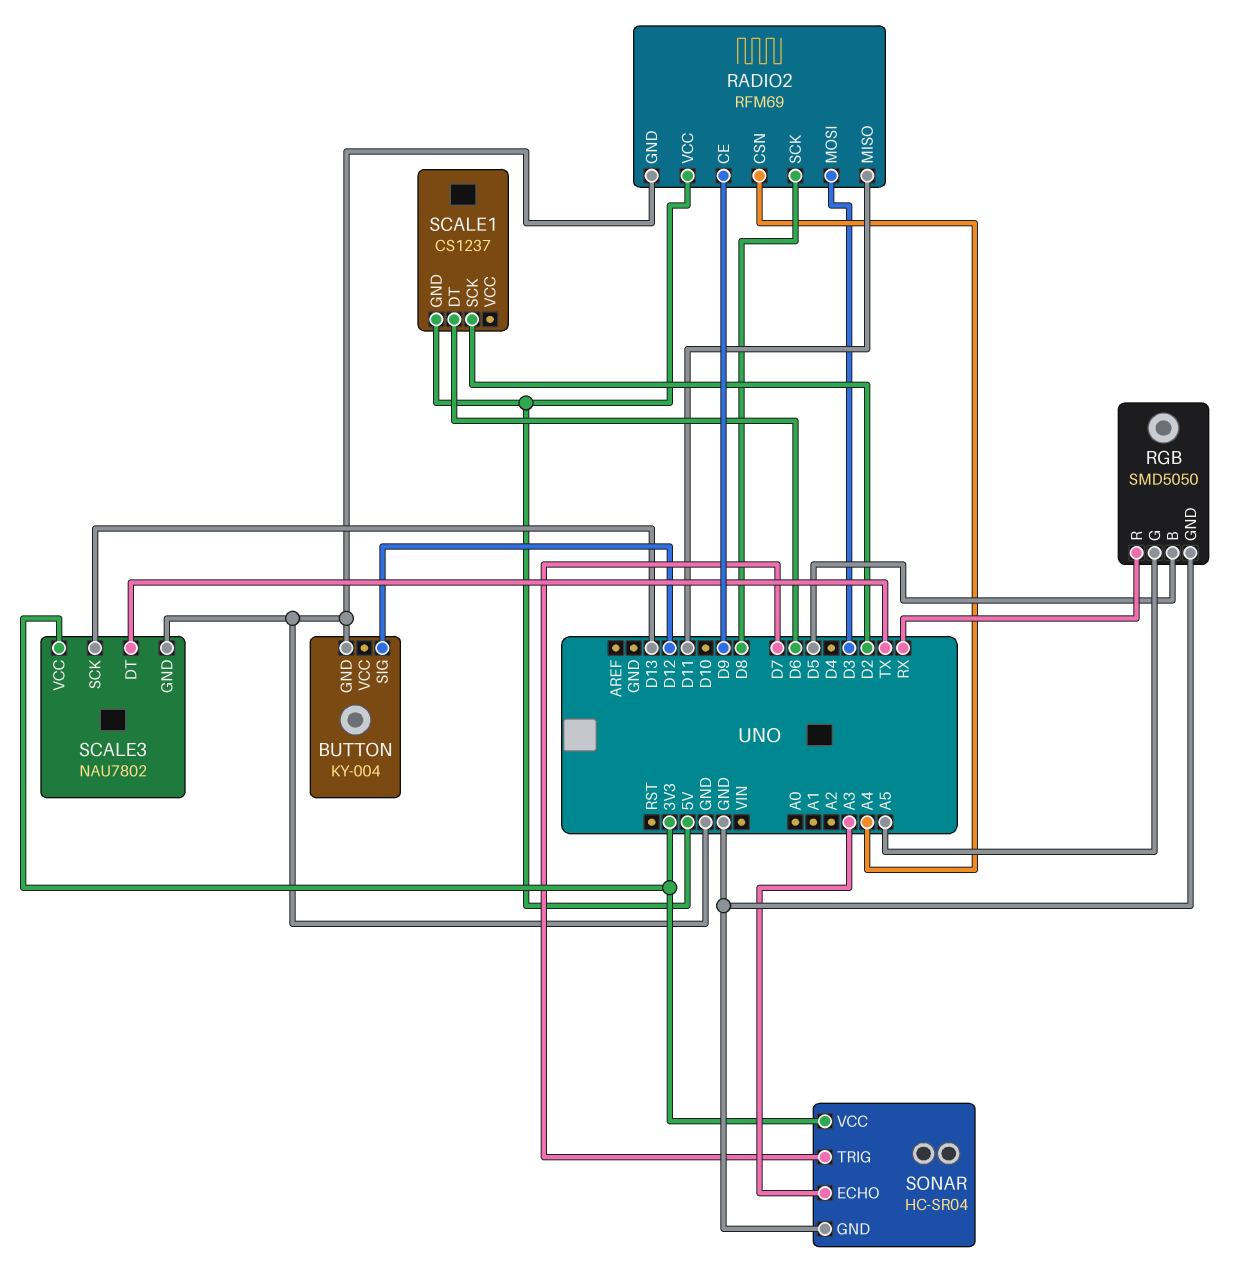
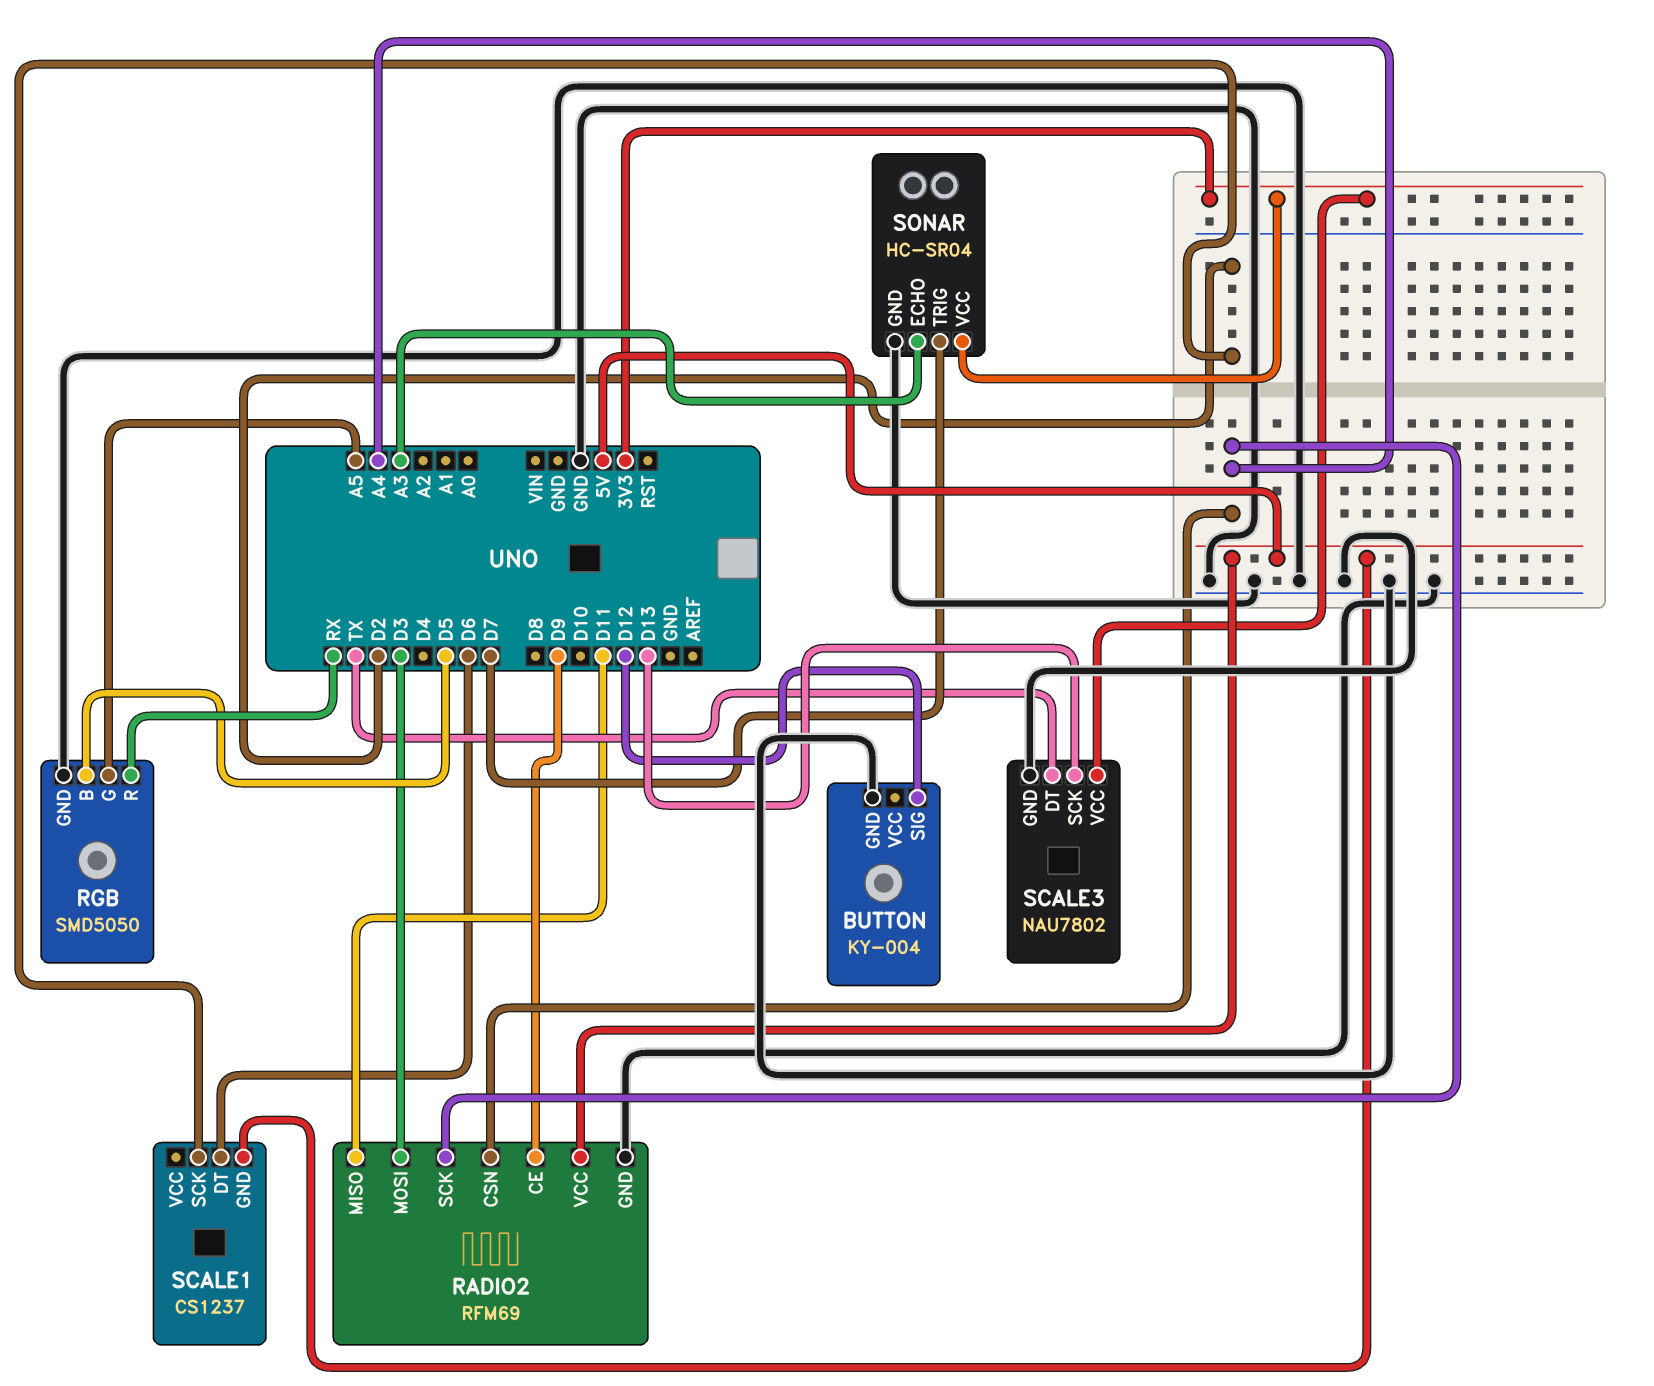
RADIO2 pin SCK: D8 -> A4

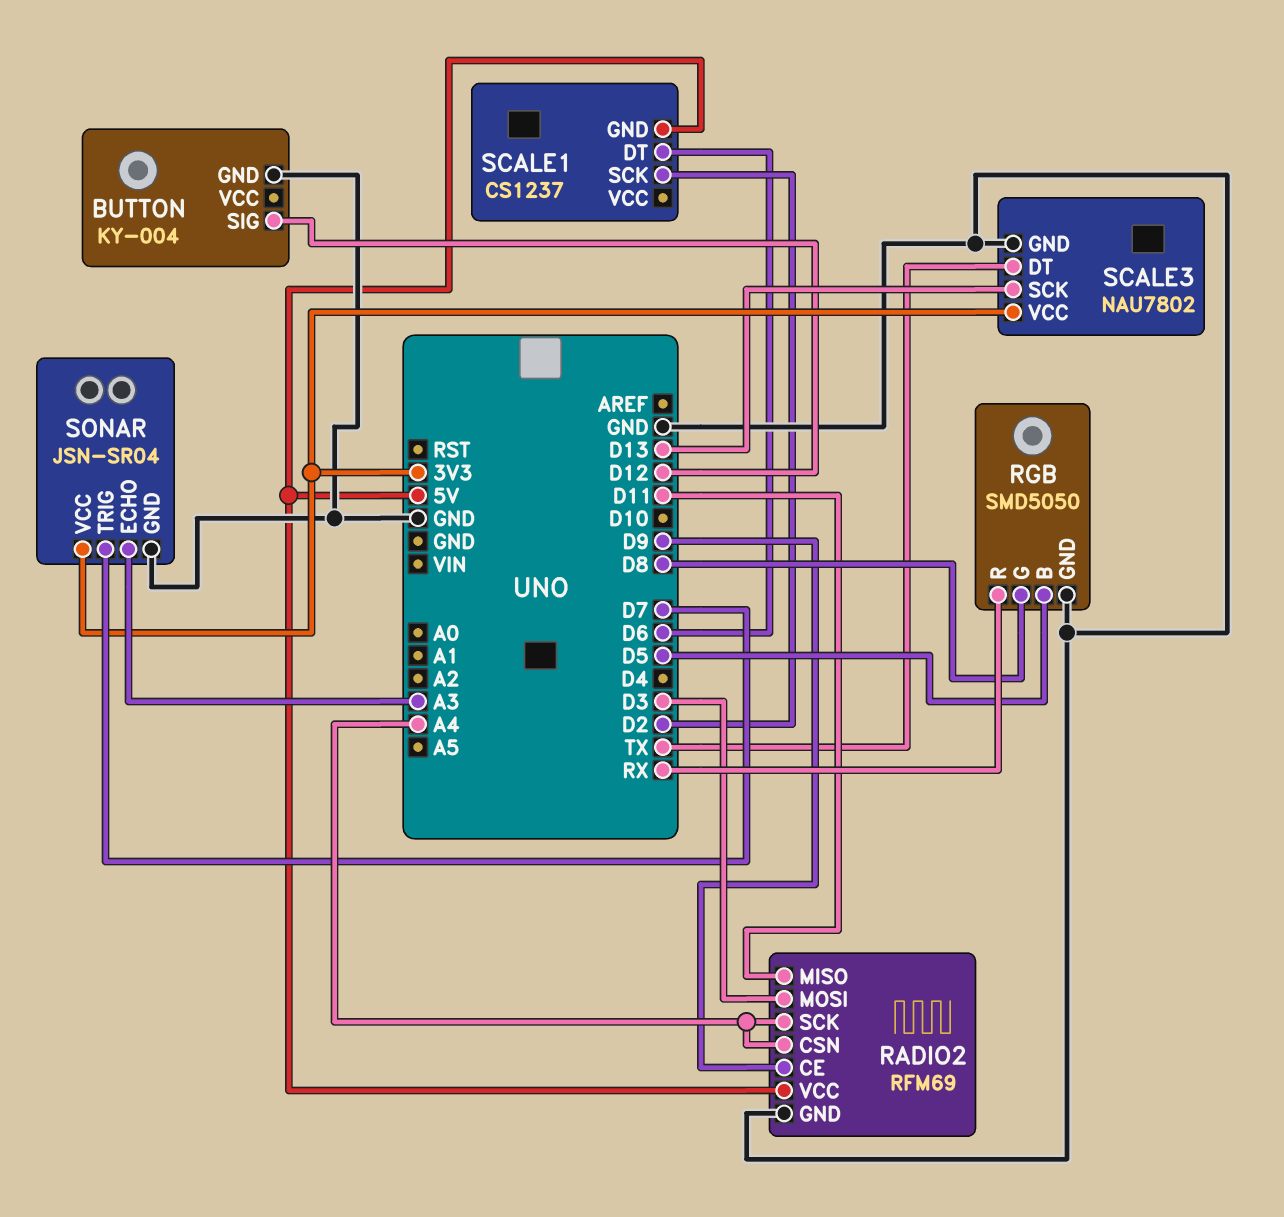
RGB pin G: A5 -> D8
SONAR: HC-SR04 -> JSN-SR04

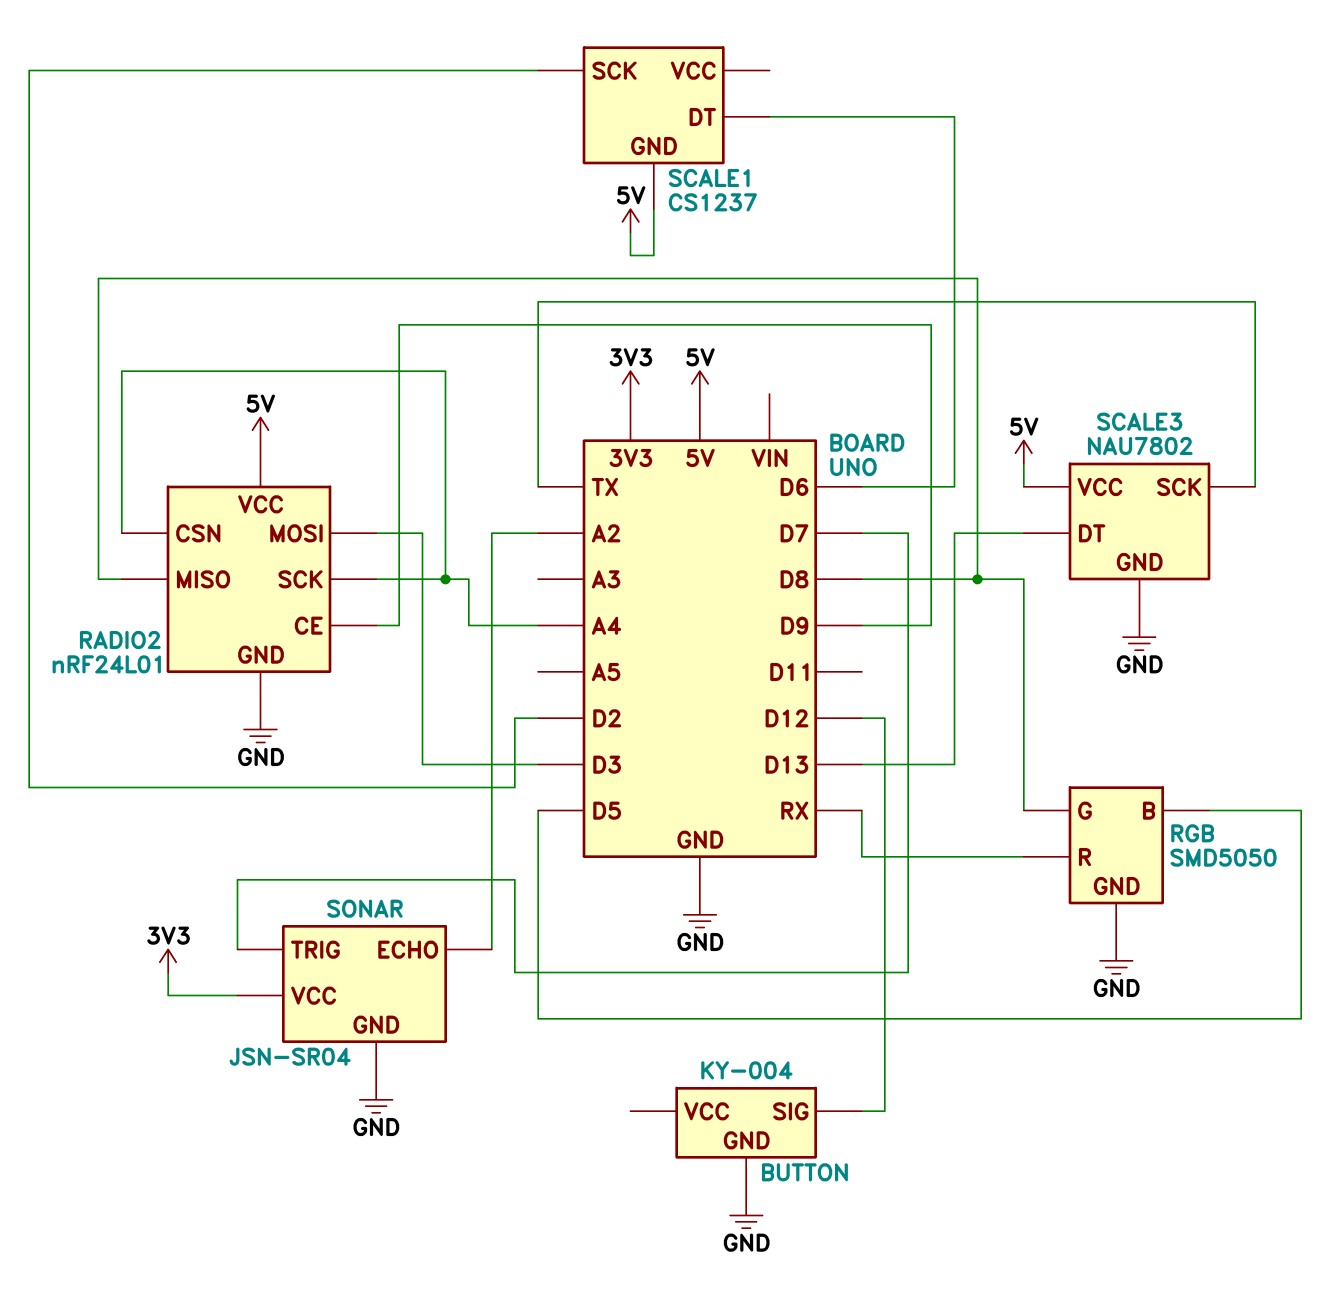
RADIO2: RFM69 -> nRF24L01
RADIO2 pin MISO: D11 -> D8
SCALE3 pin DT: TX -> D13
SCALE3 pin SCK: D13 -> TX
SCALE3 pin VCC: 3V3 -> 5V
SONAR pin ECHO: A3 -> A2

